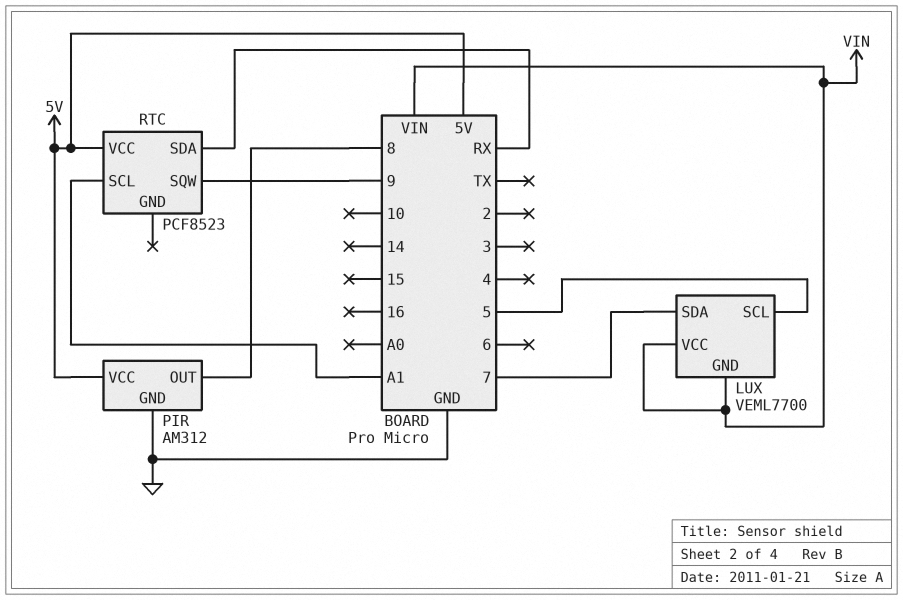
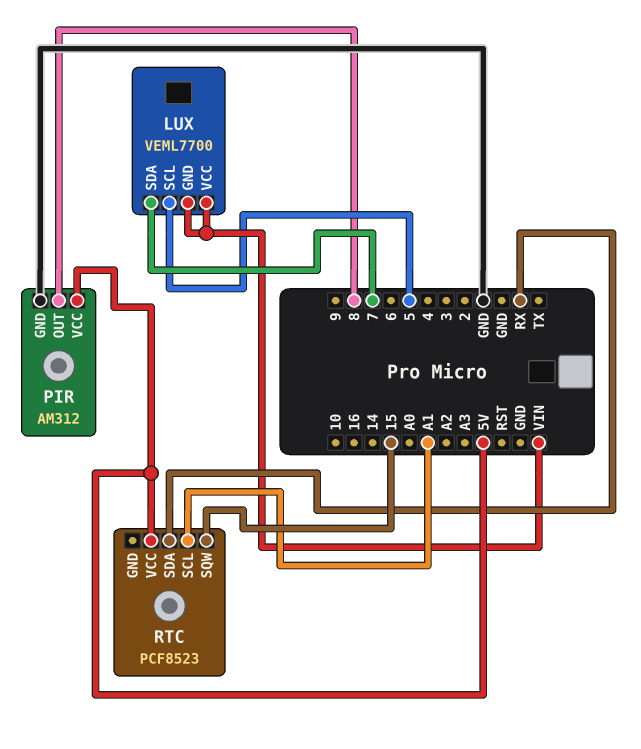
RTC pin SQW: 9 -> 15

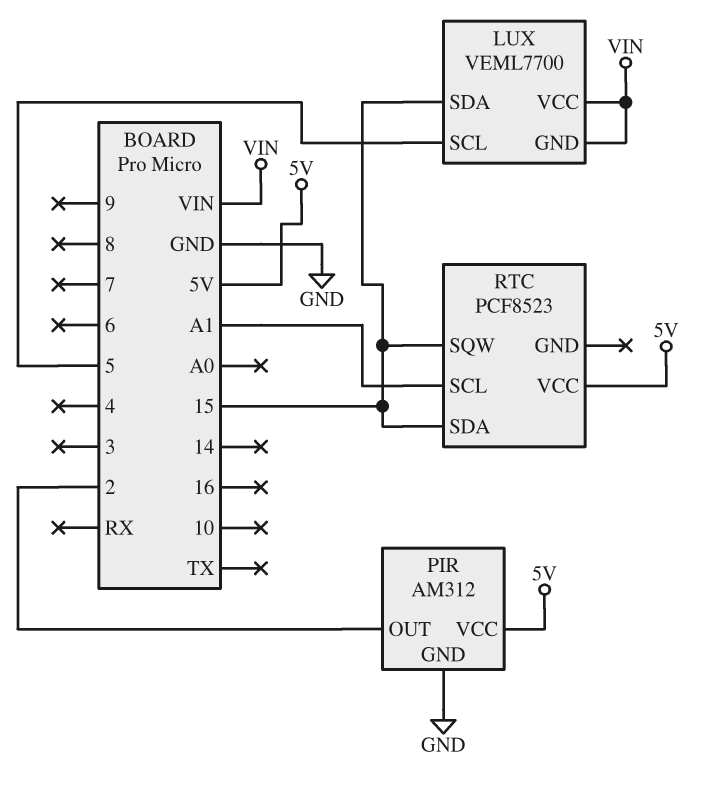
LUX pin SDA: 7 -> 15
PIR pin OUT: 8 -> 2
RTC pin SDA: RX -> 15

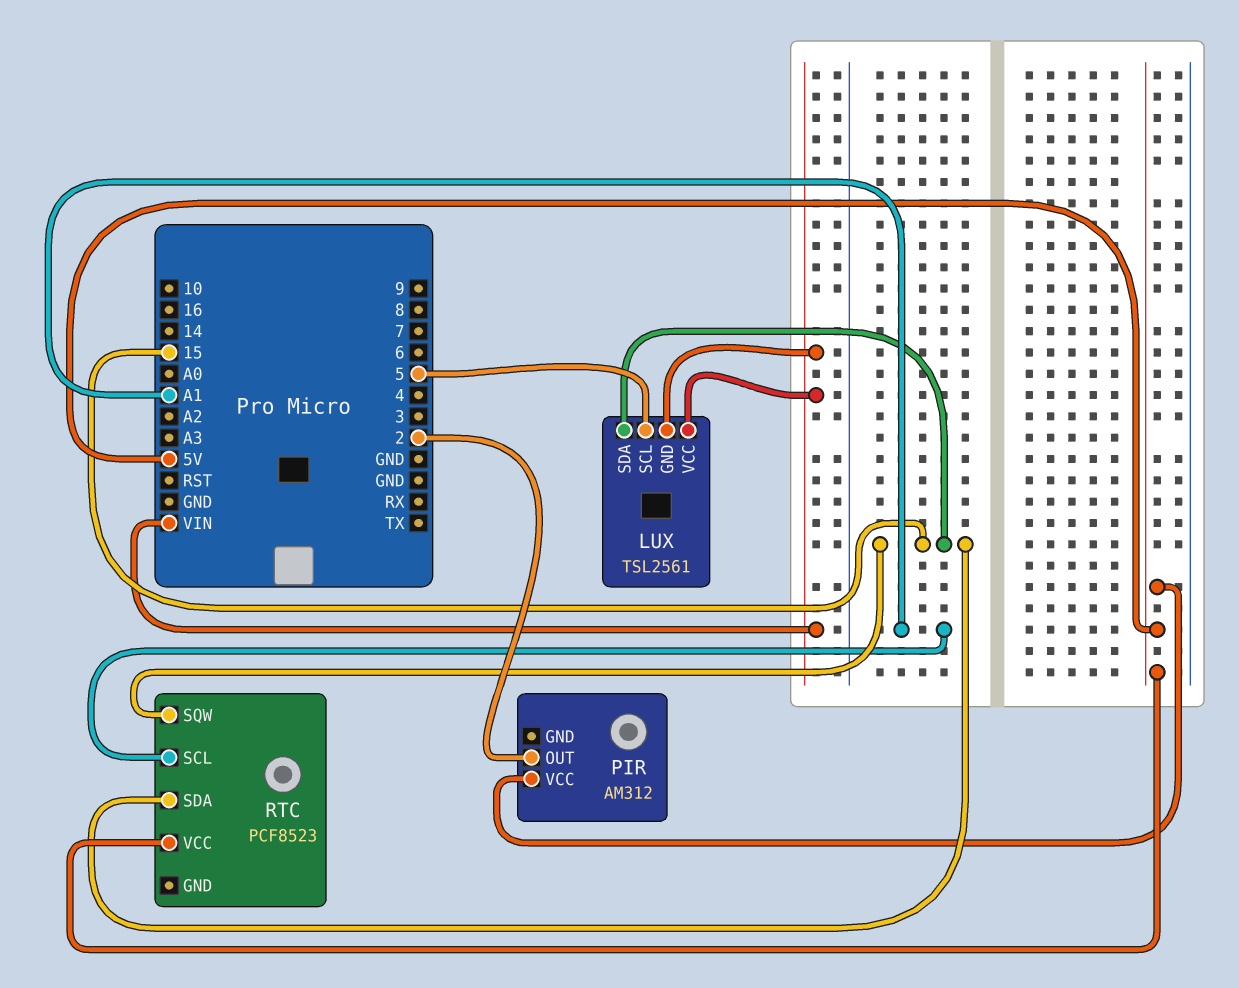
LUX: VEML7700 -> TSL2561
PIR pin GND: GND -> none

